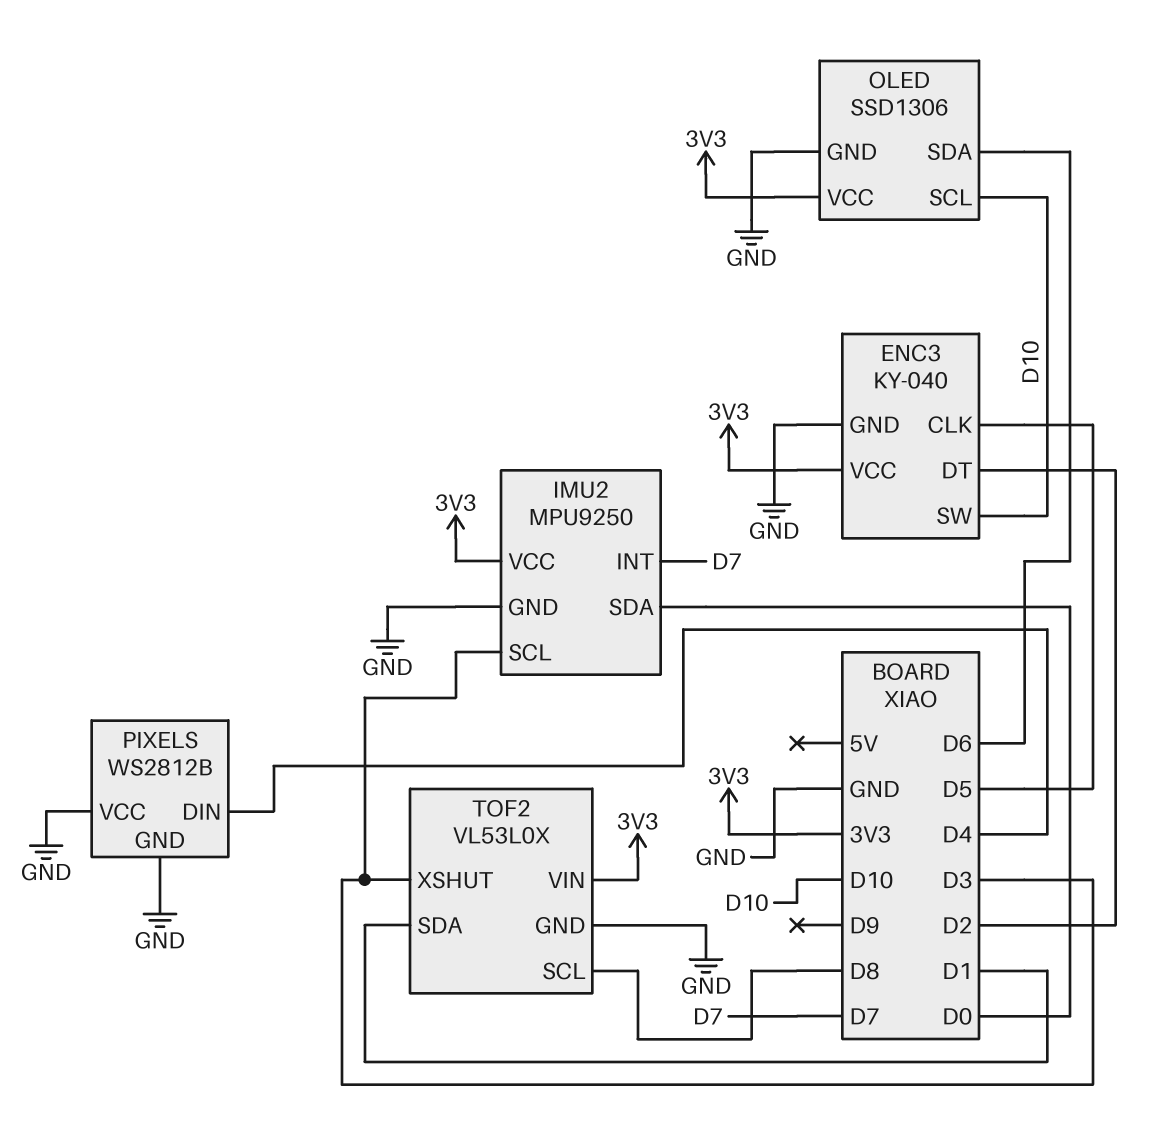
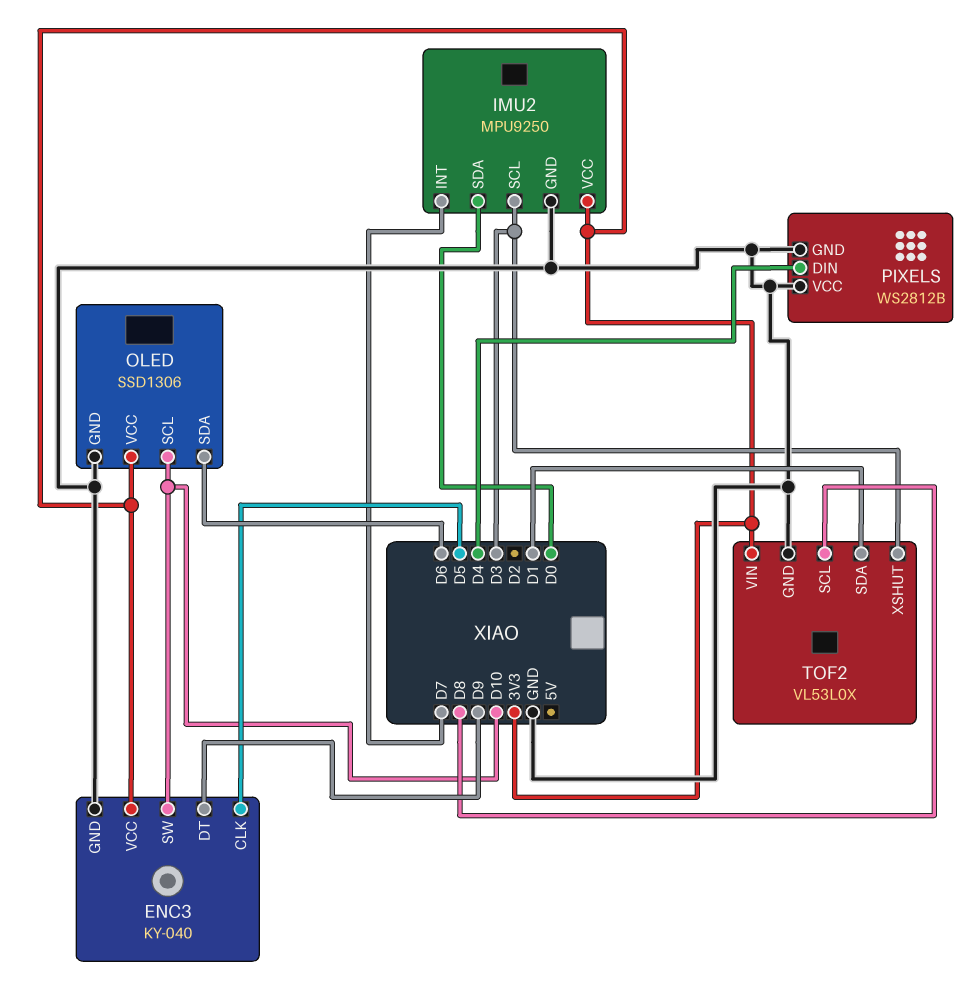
ENC3 pin DT: D2 -> D9

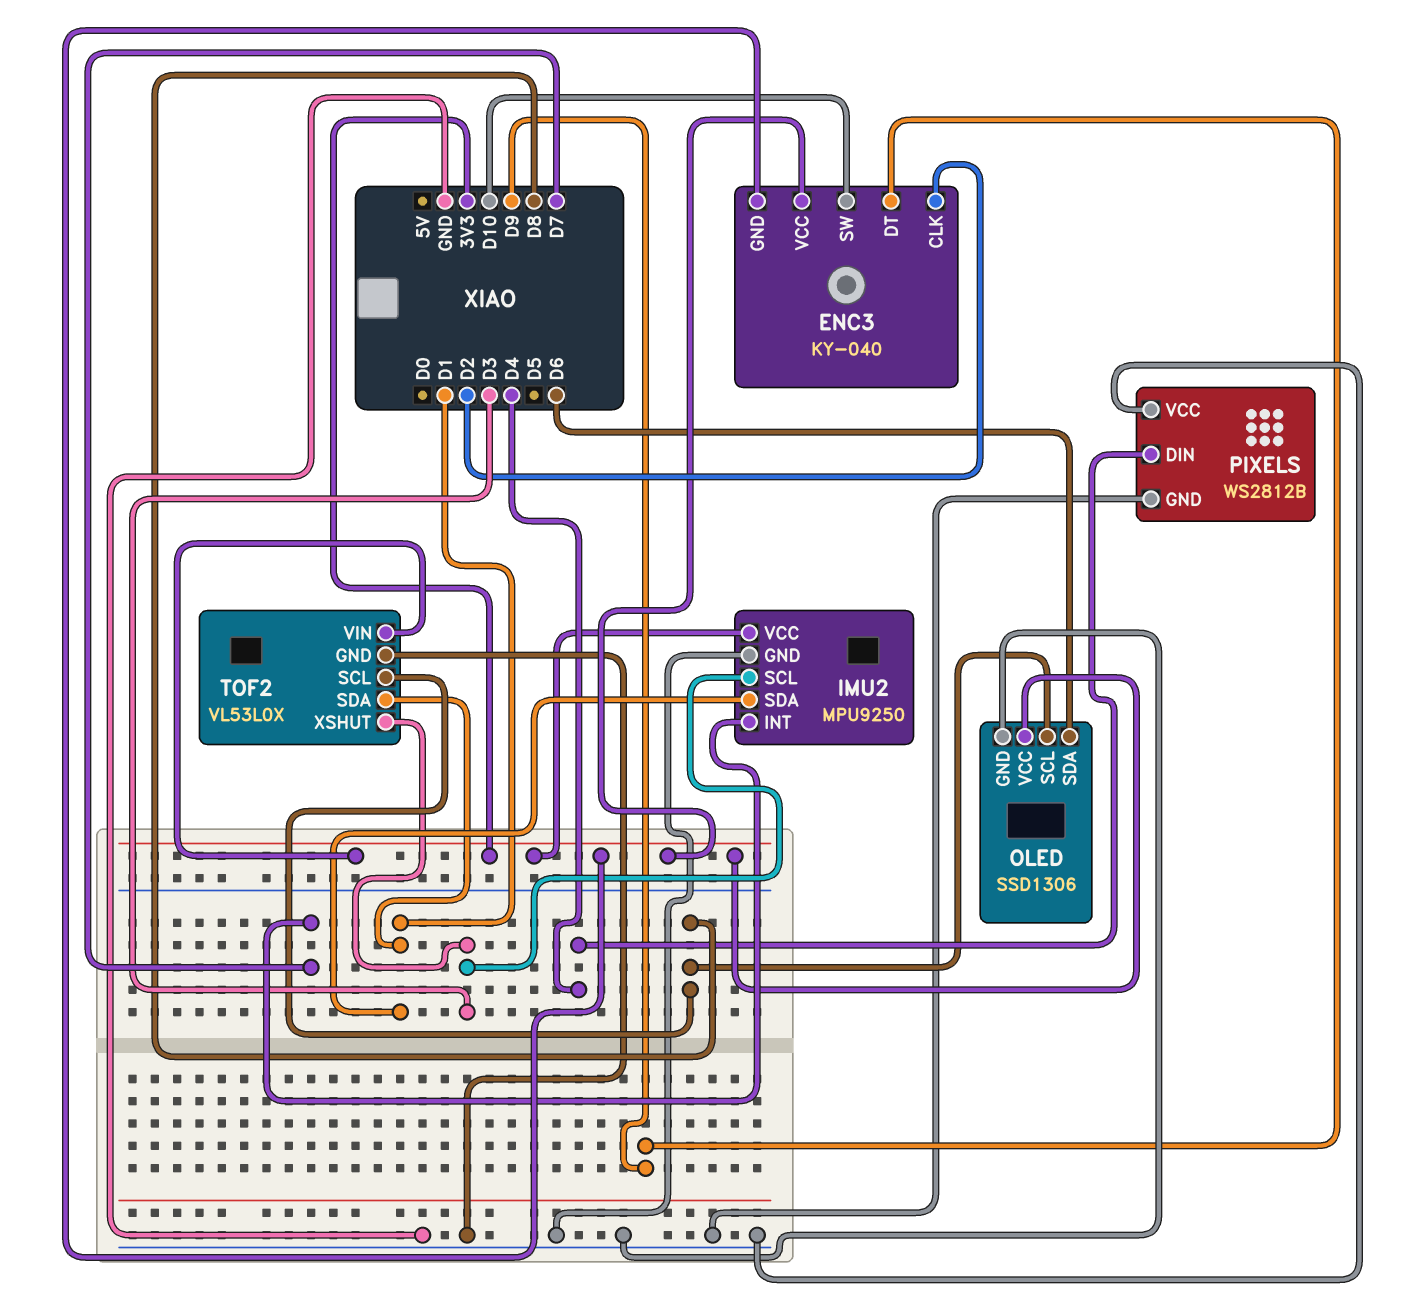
ENC3 pin CLK: D5 -> D2
ENC3 pin GND: GND -> 3V3
IMU2 pin SDA: D0 -> D1
OLED pin SCL: D10 -> D8

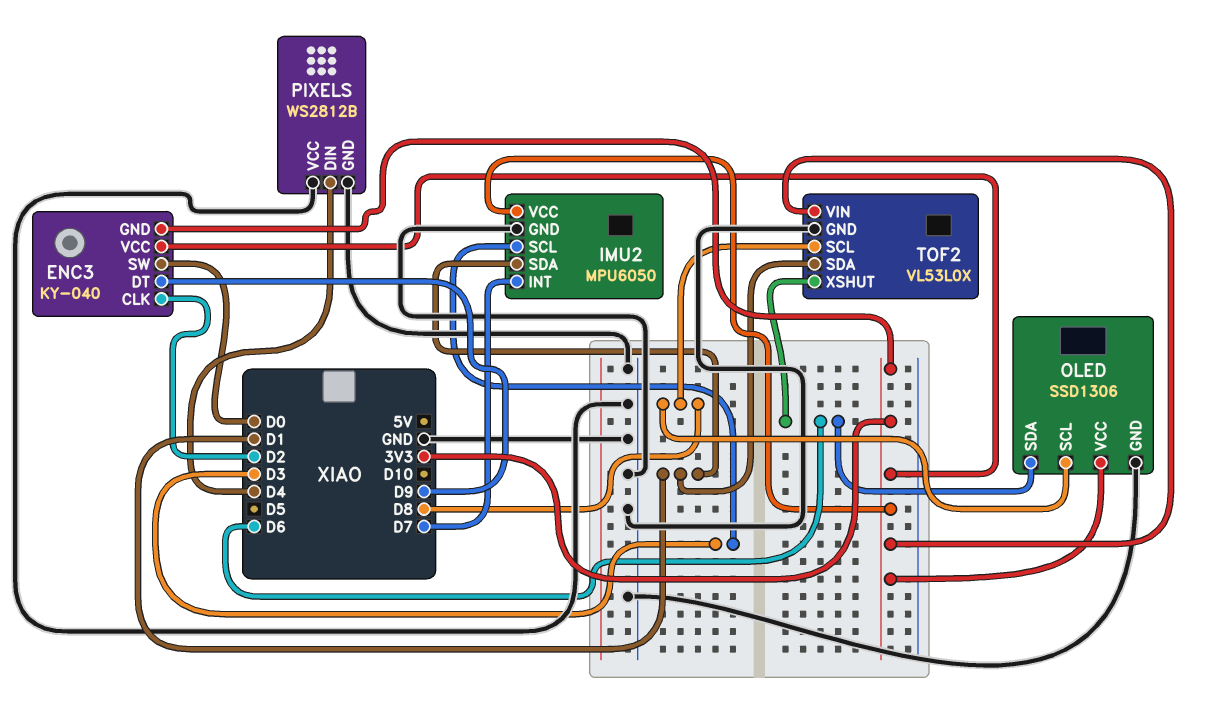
ENC3 pin SW: D10 -> D0
IMU2: MPU9250 -> MPU6050
TOF2 pin XSHUT: D3 -> D6

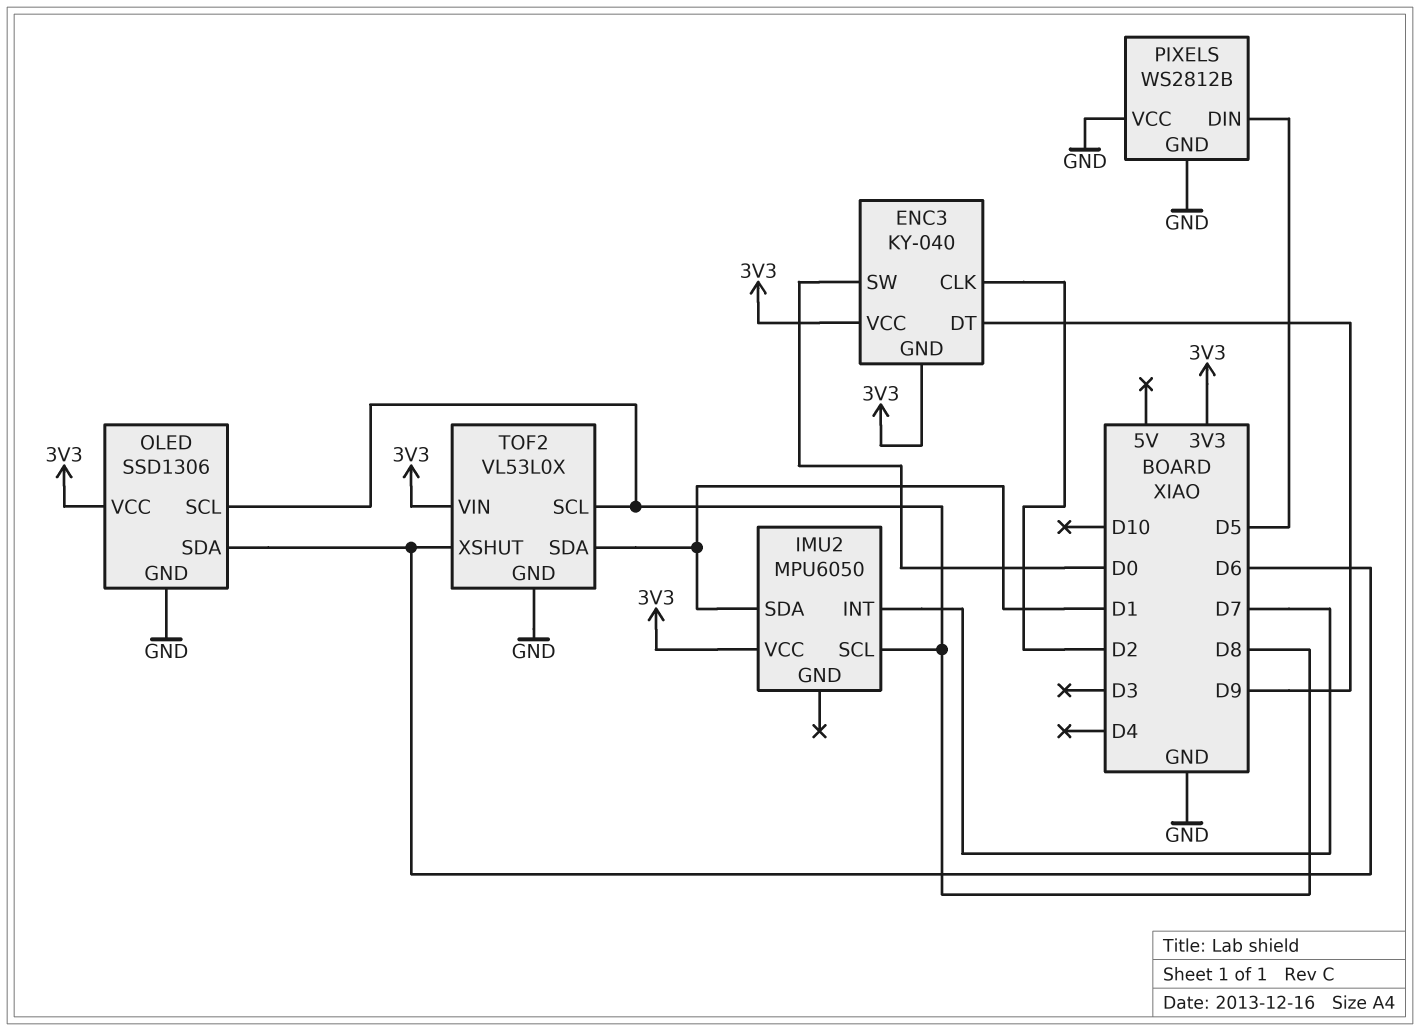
IMU2 pin GND: GND -> none
IMU2 pin SCL: D3 -> D8
PIXELS pin DIN: D4 -> D5

